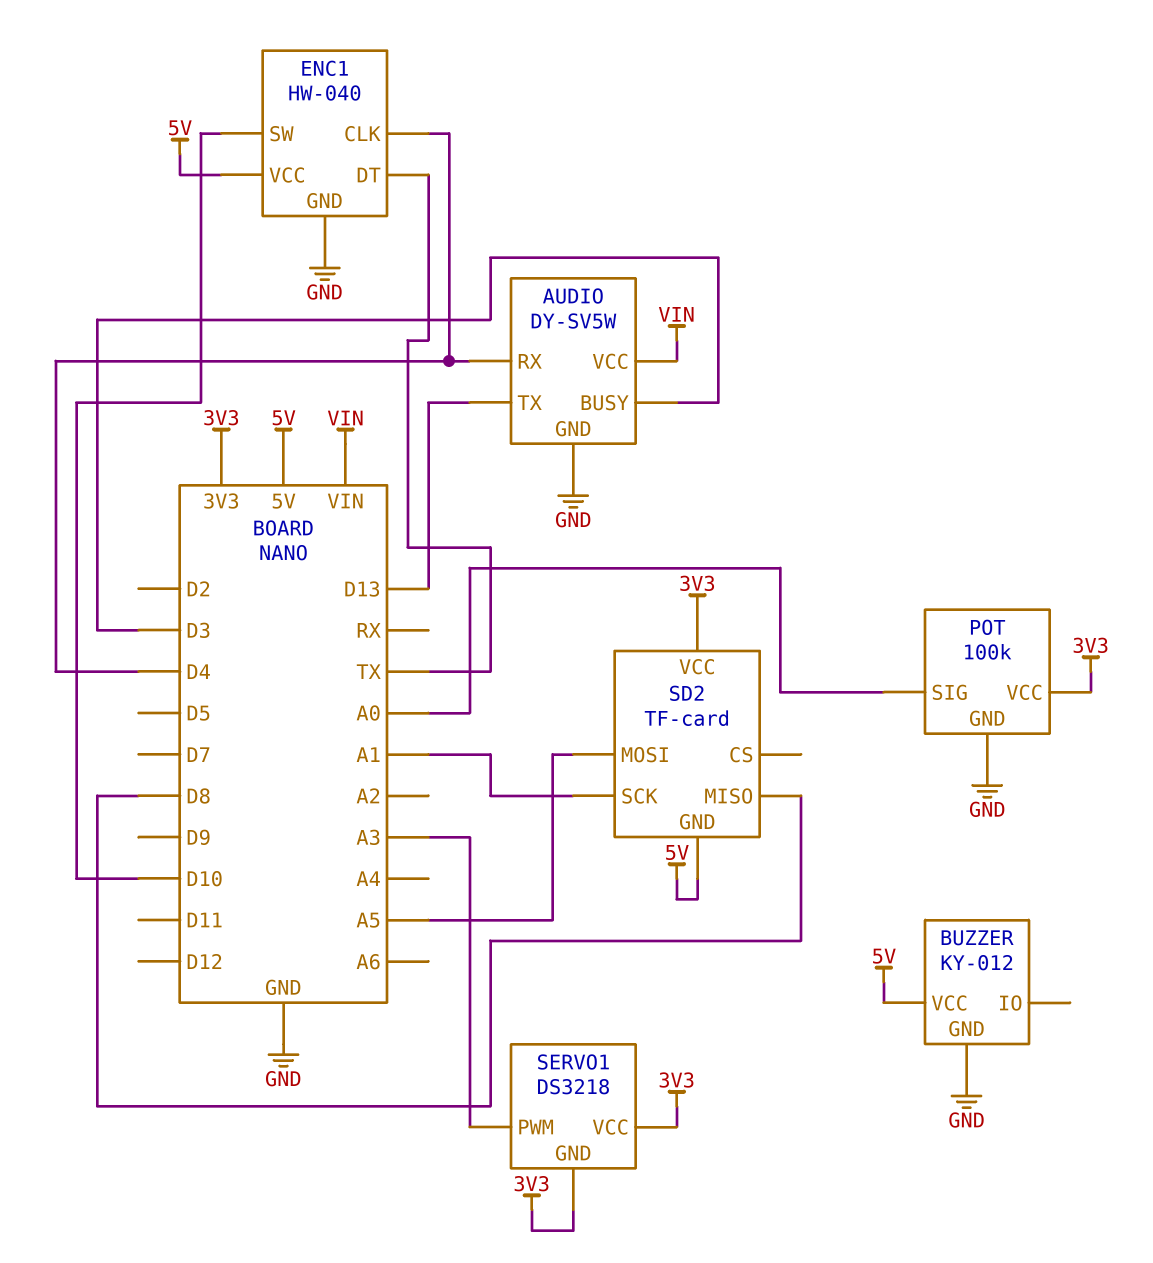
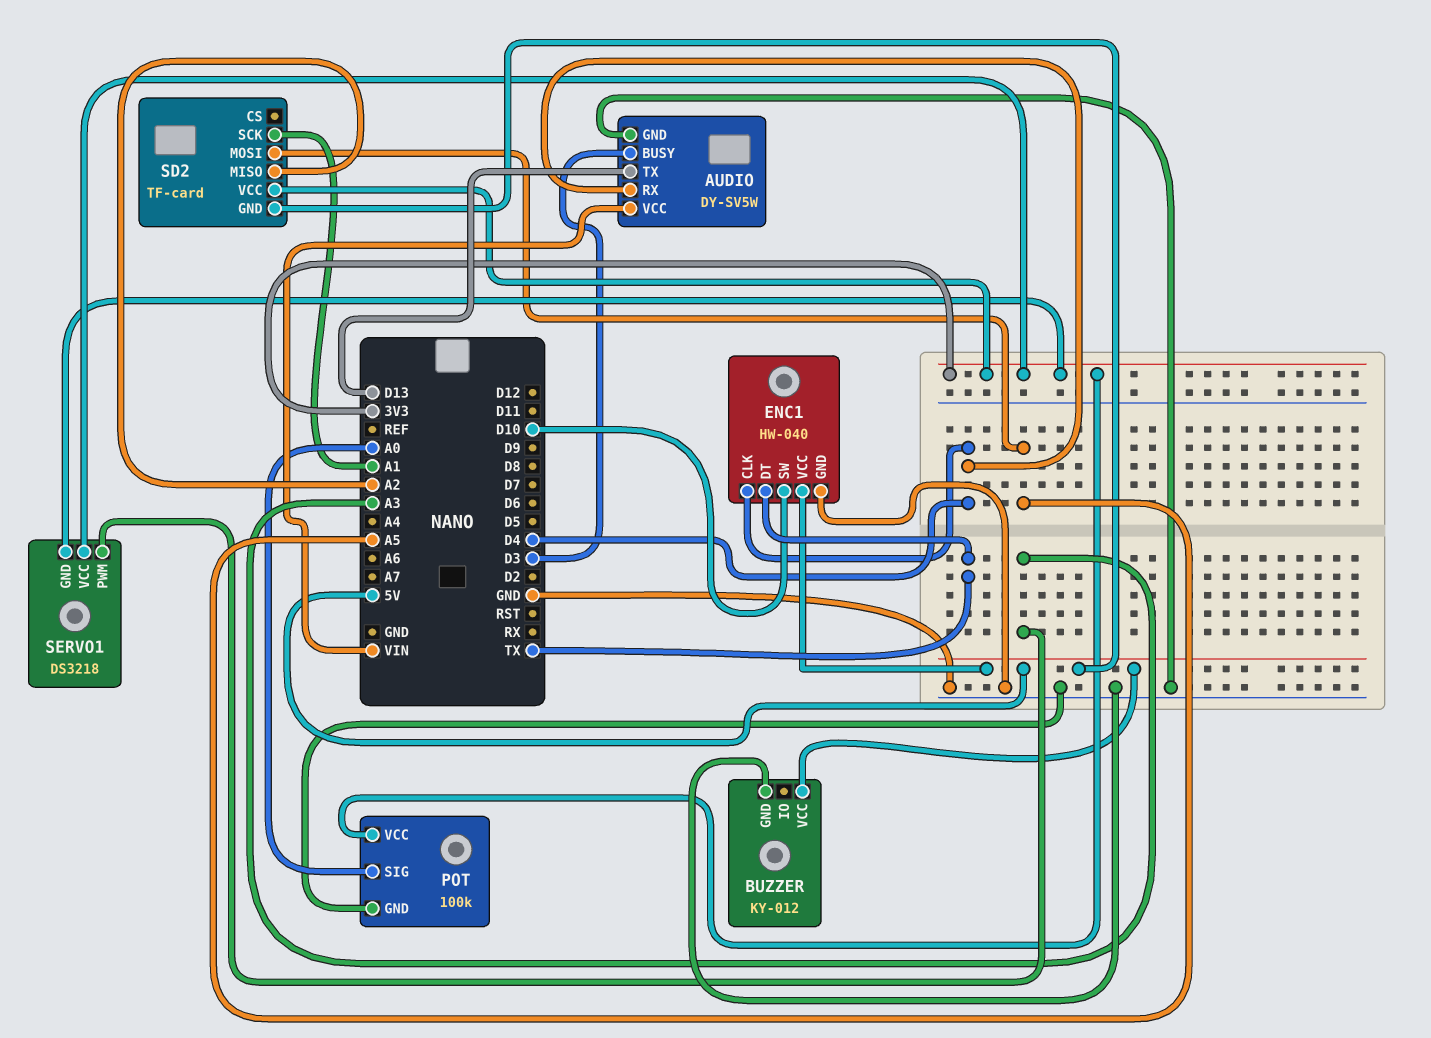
SD2 pin MISO: D8 -> A2

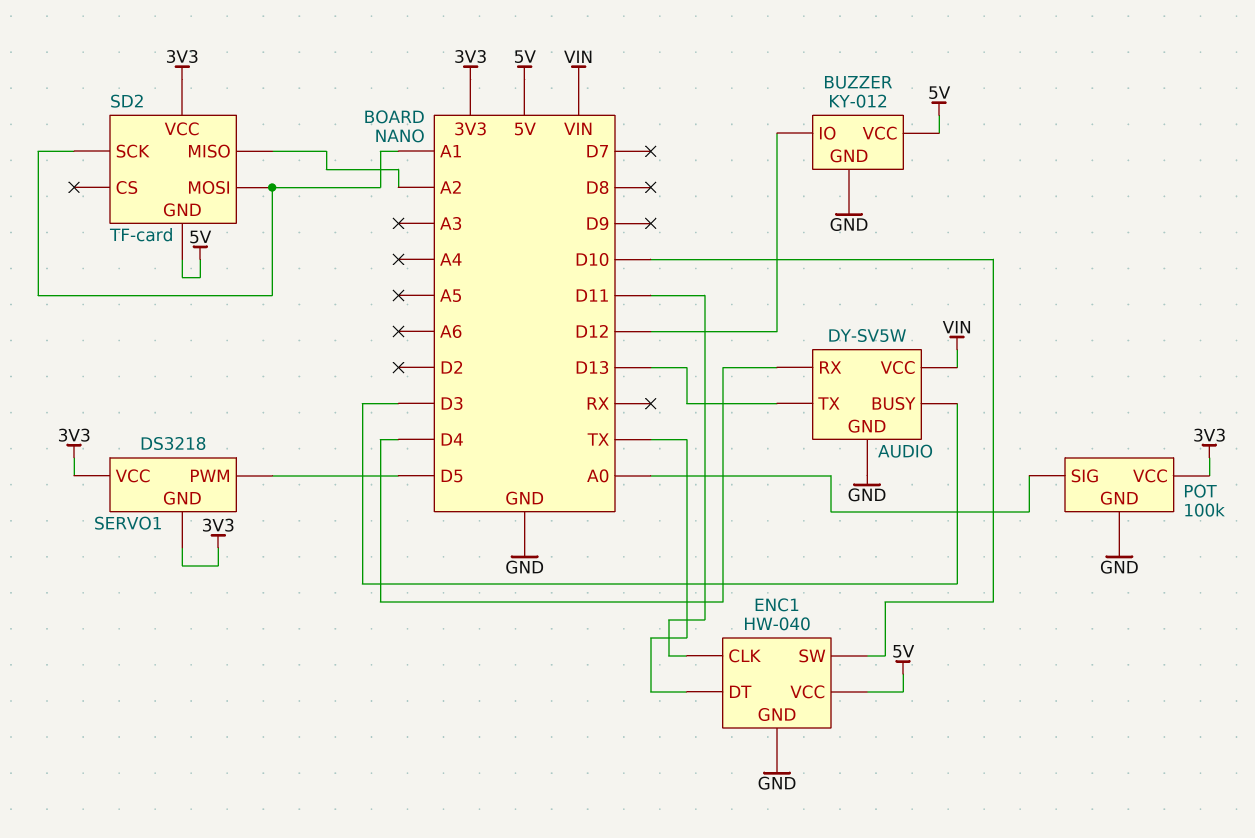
BUZZER pin IO: none -> D12
ENC1 pin CLK: D4 -> D11
SD2 pin MOSI: A5 -> A1
SERVO1 pin PWM: A3 -> D5

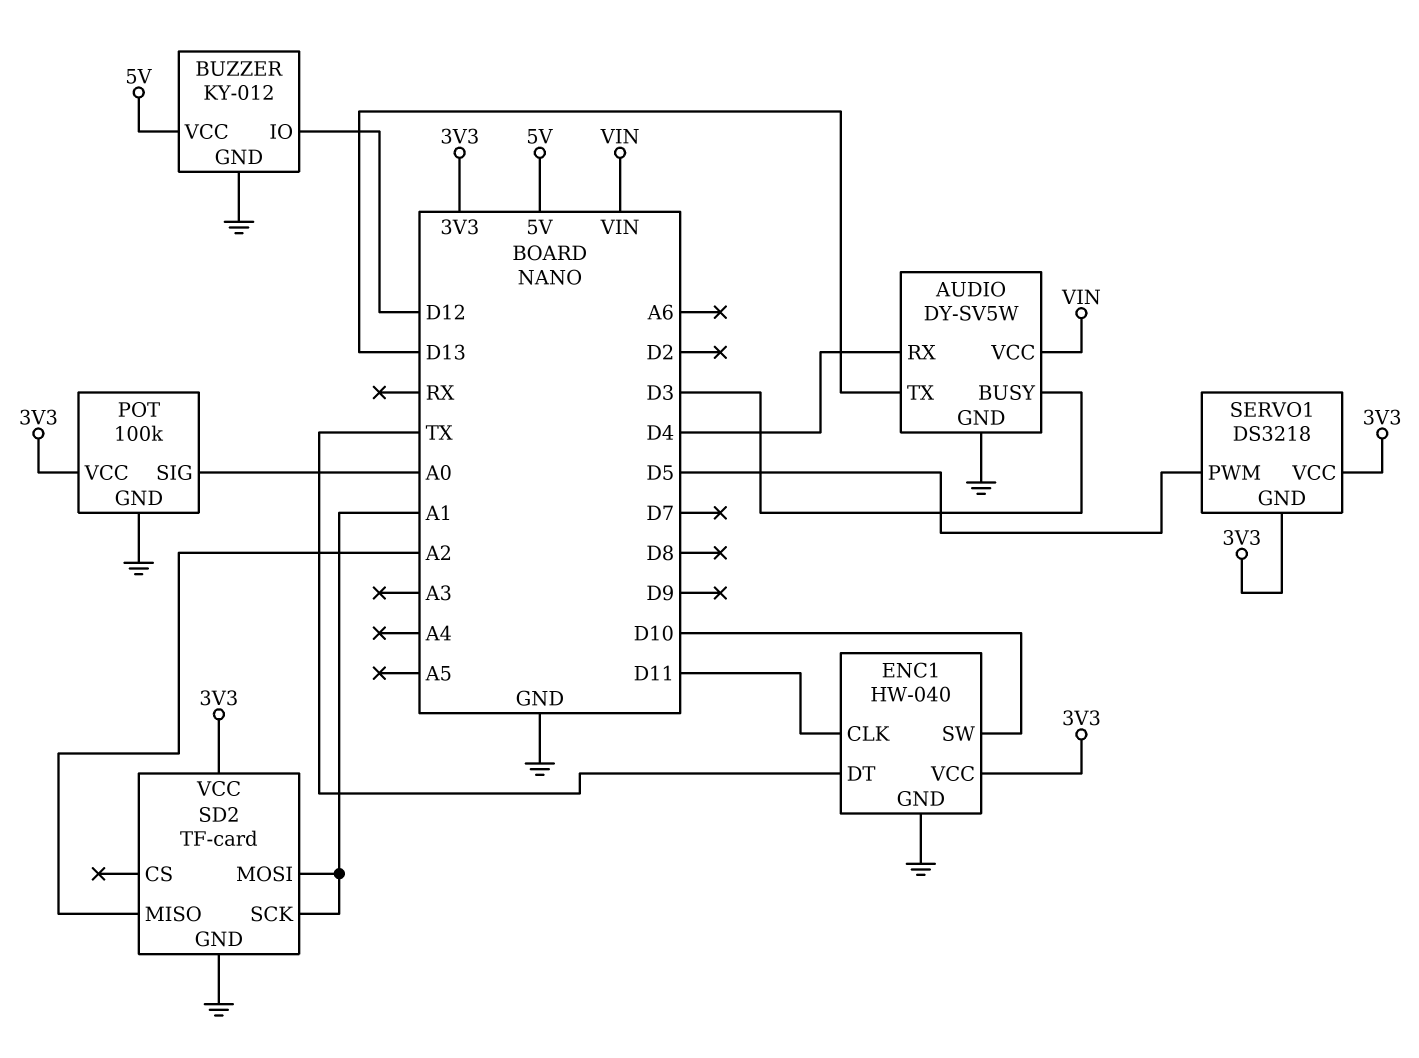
ENC1 pin VCC: 5V -> 3V3
SD2 pin GND: 5V -> GND

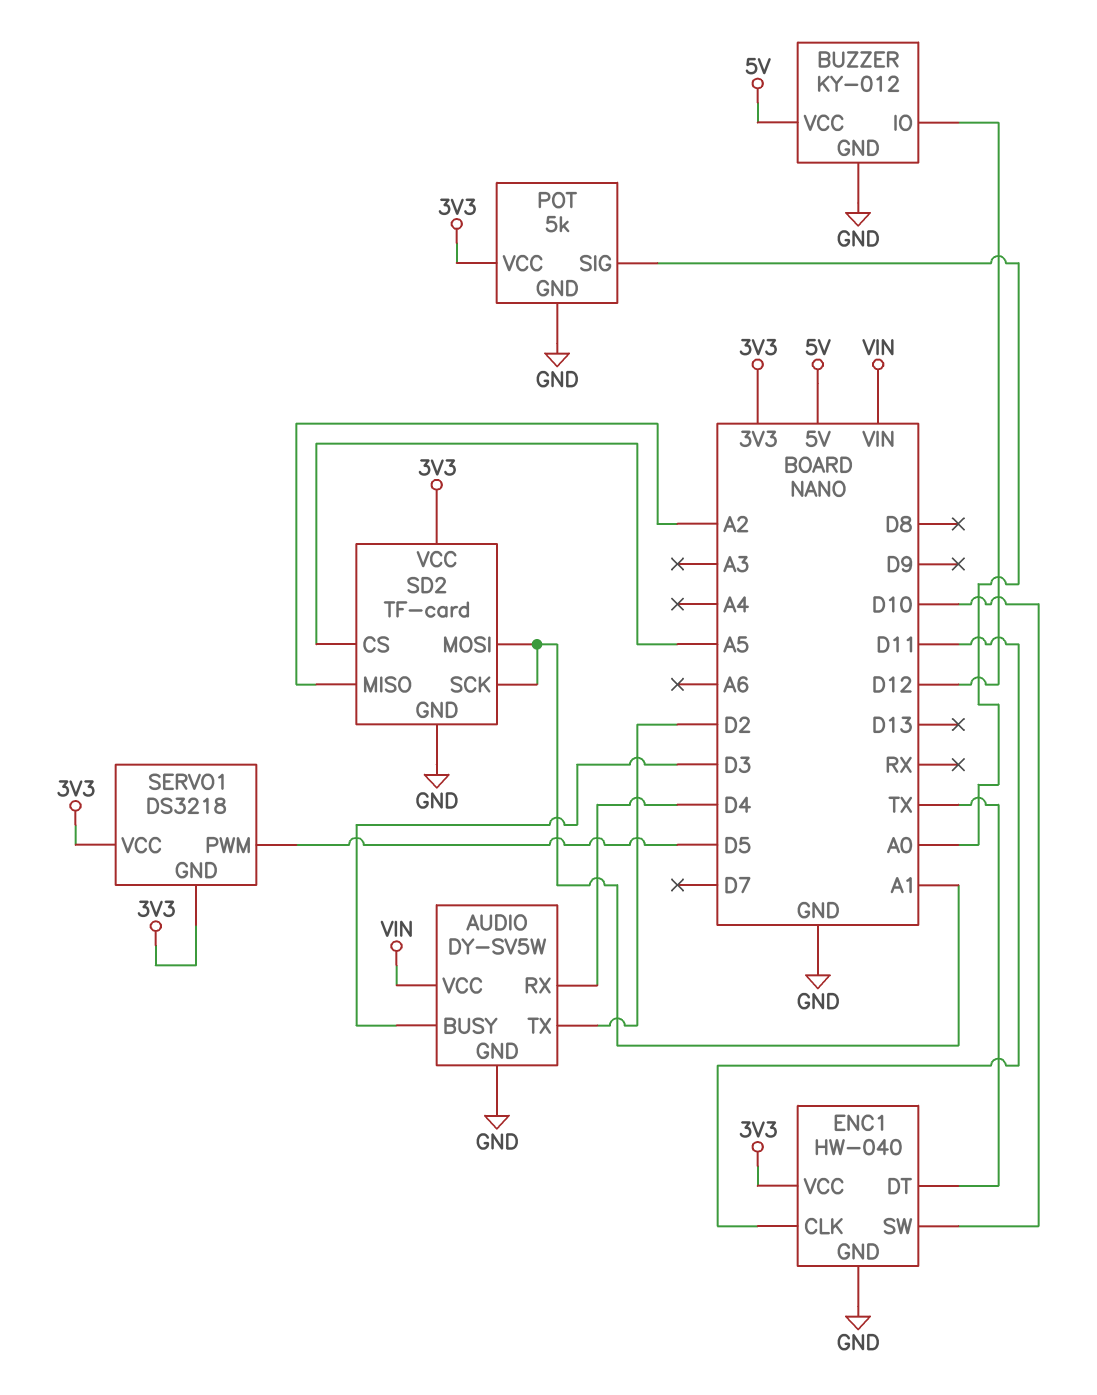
AUDIO pin TX: D13 -> D2
POT: 100k -> 5k
SD2 pin CS: none -> A5

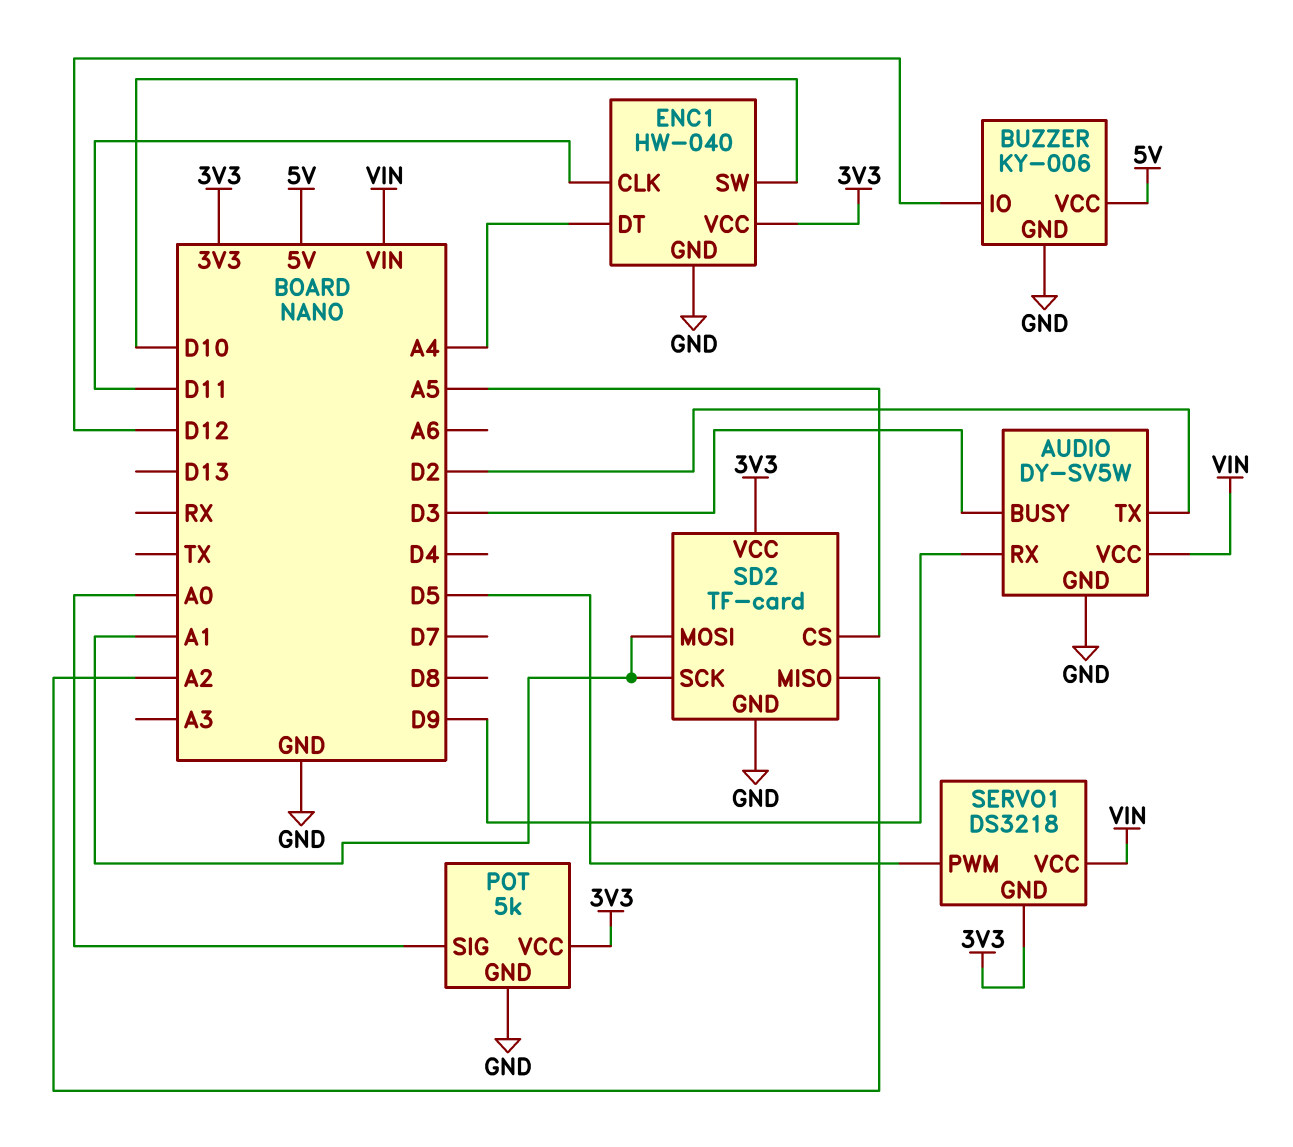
AUDIO pin RX: D4 -> D9
BUZZER: KY-012 -> KY-006
ENC1 pin DT: TX -> A4
SERVO1 pin VCC: 3V3 -> VIN

